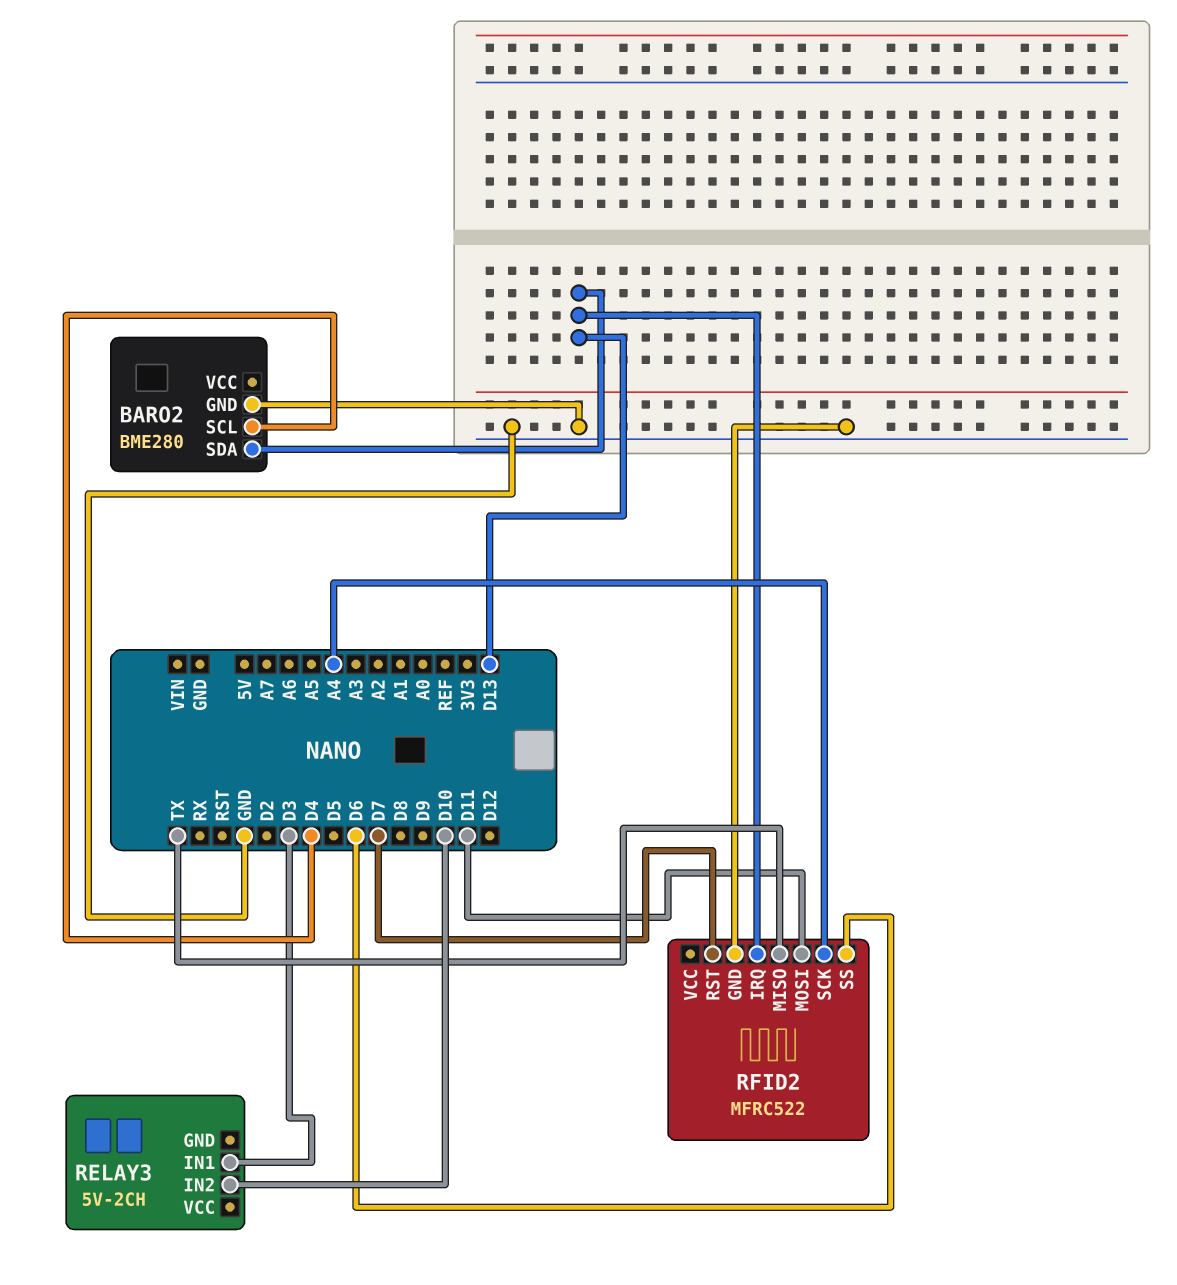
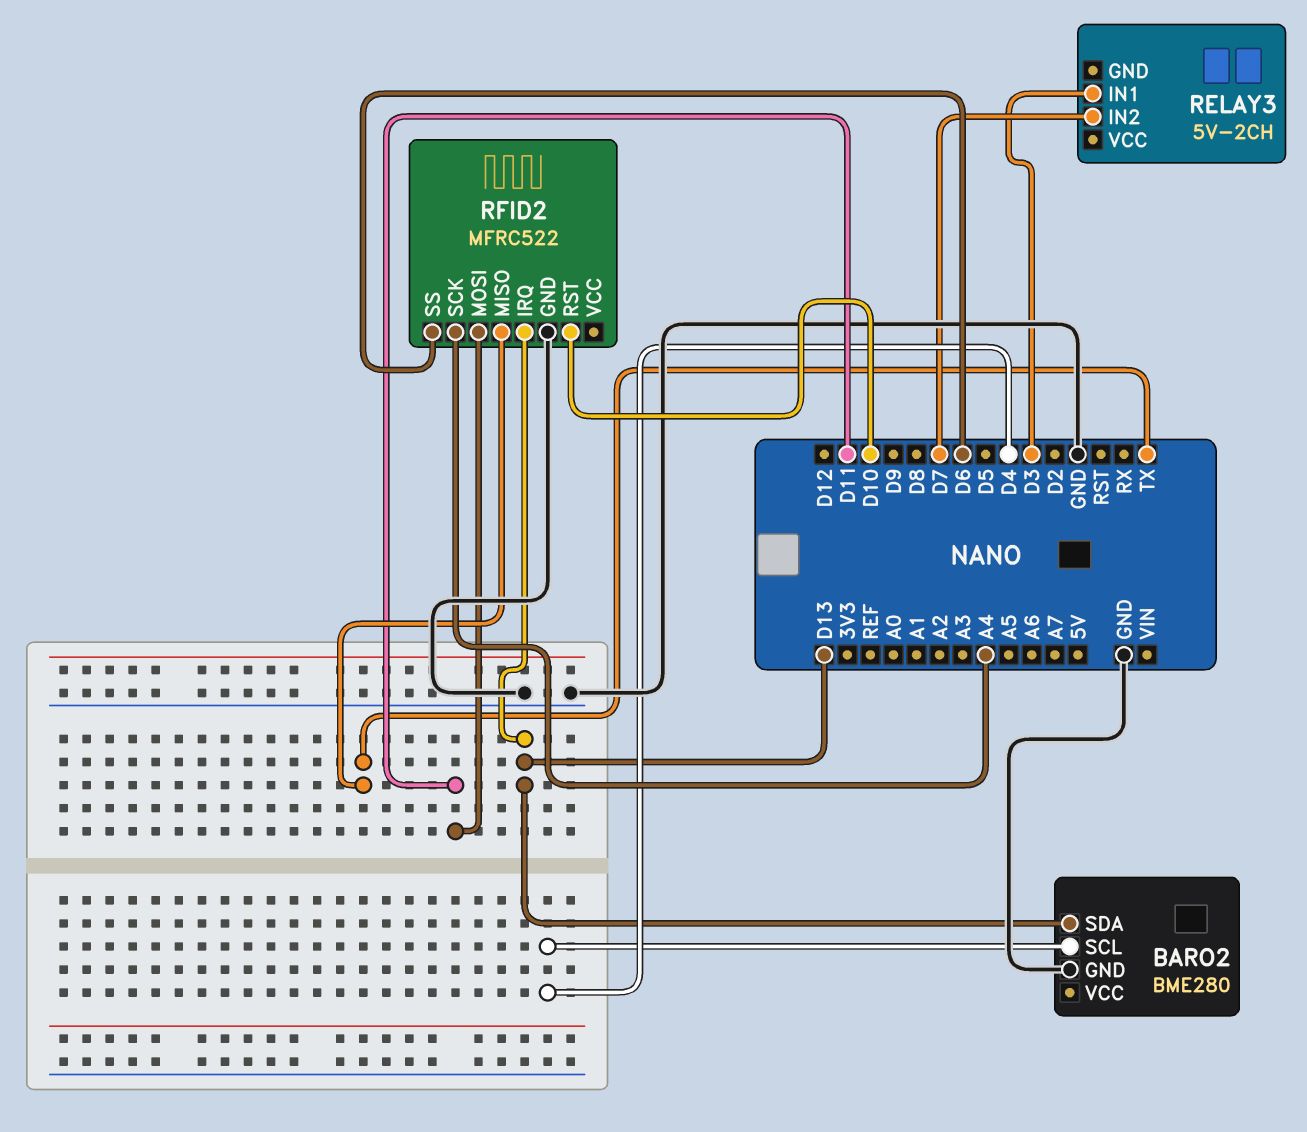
RELAY3 pin IN2: D10 -> D7
RFID2 pin RST: D7 -> D10

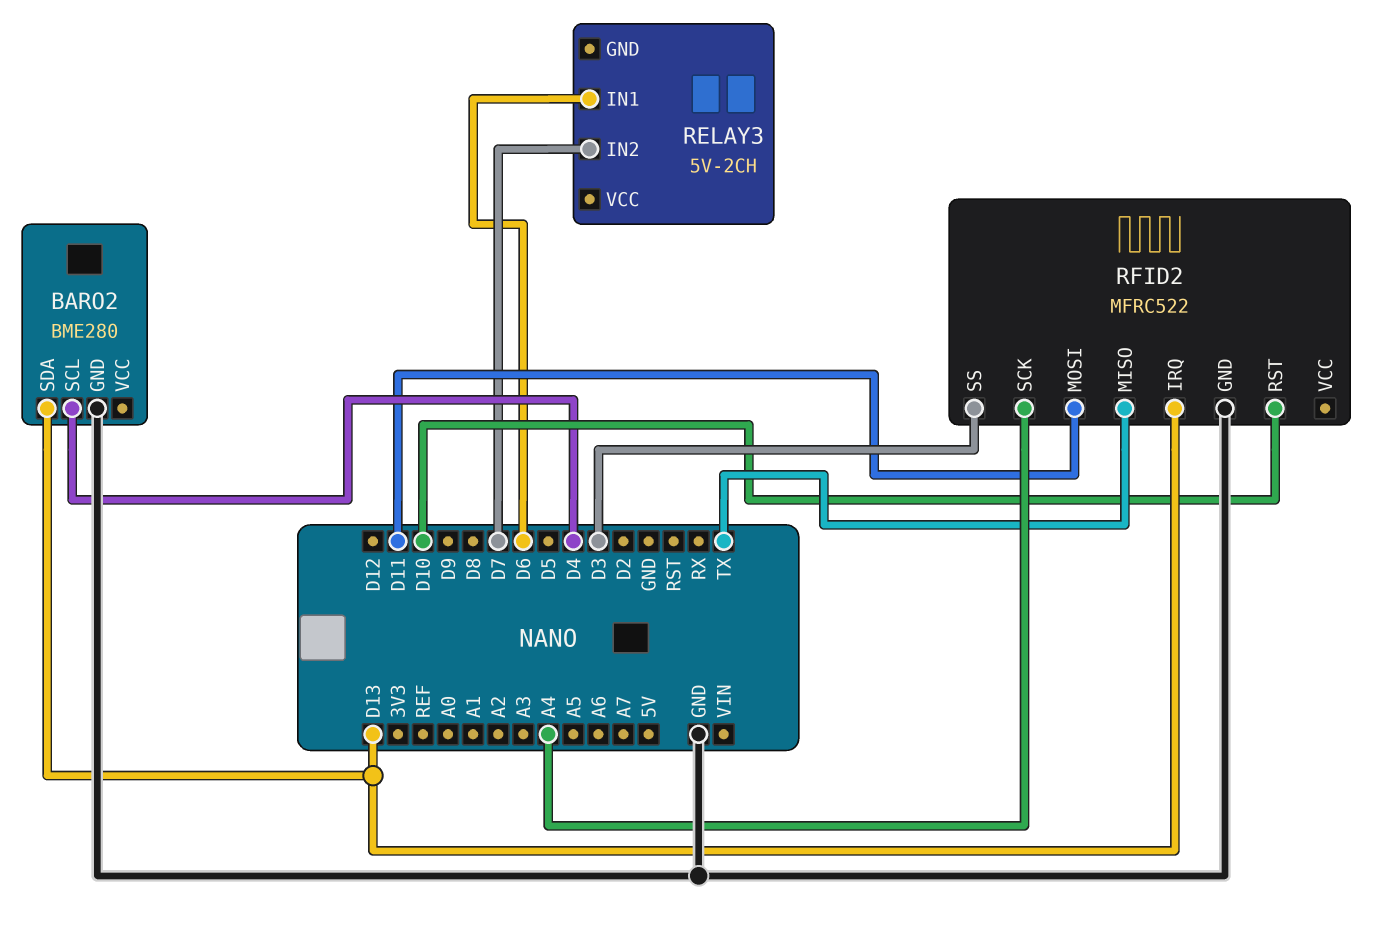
RELAY3 pin IN1: D3 -> D6
RFID2 pin SS: D6 -> D3

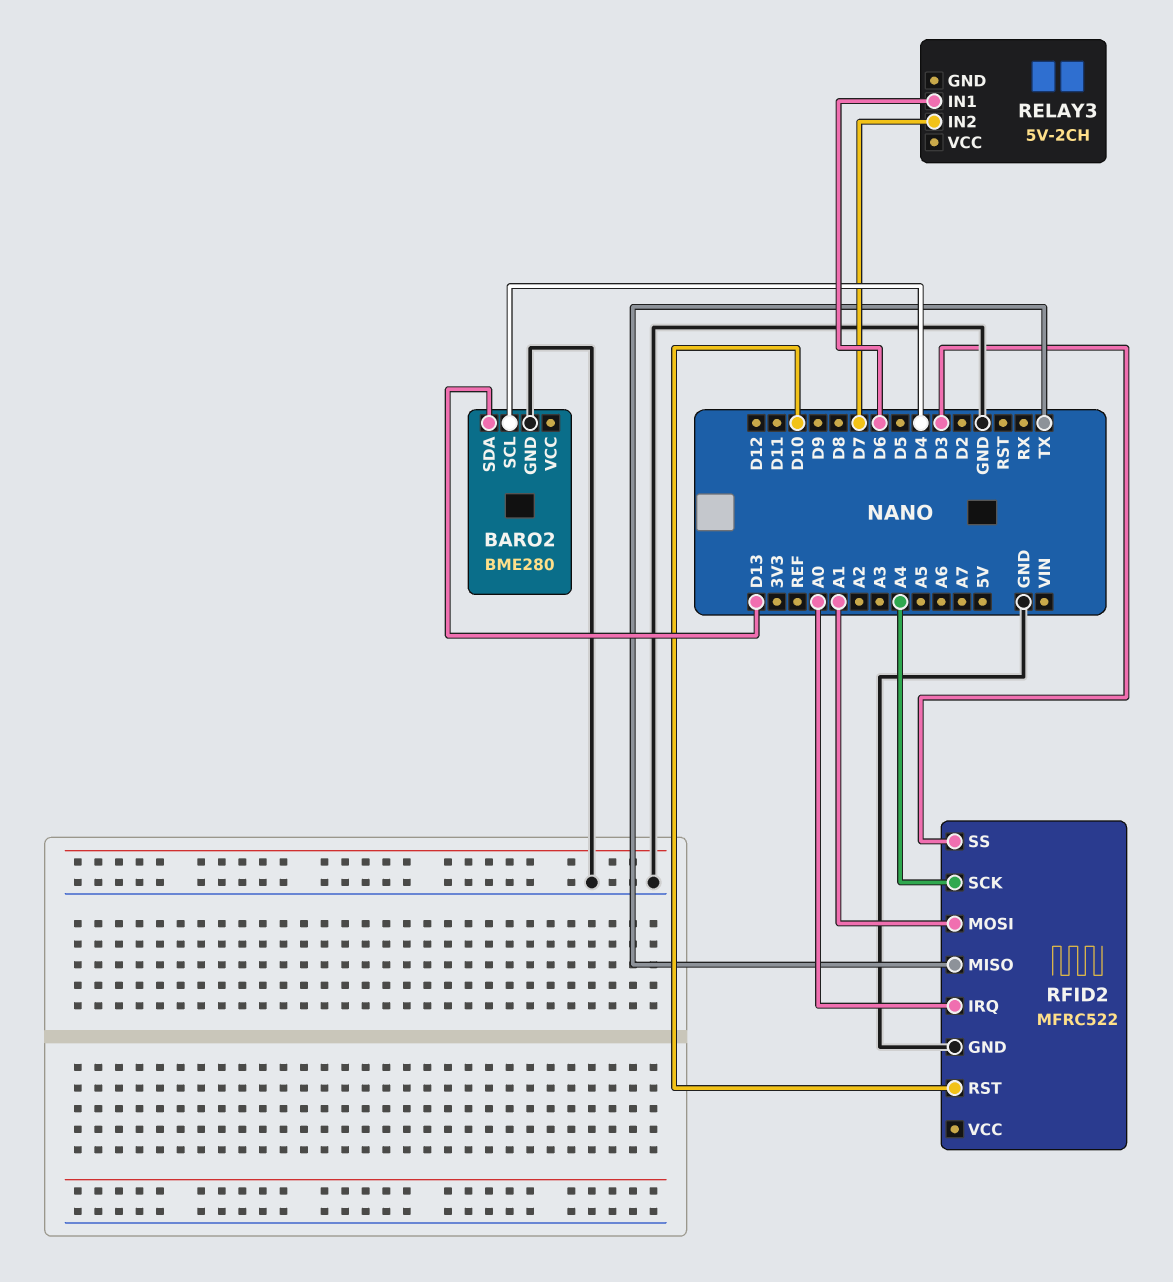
RFID2 pin IRQ: D13 -> A0
RFID2 pin MOSI: D11 -> A1

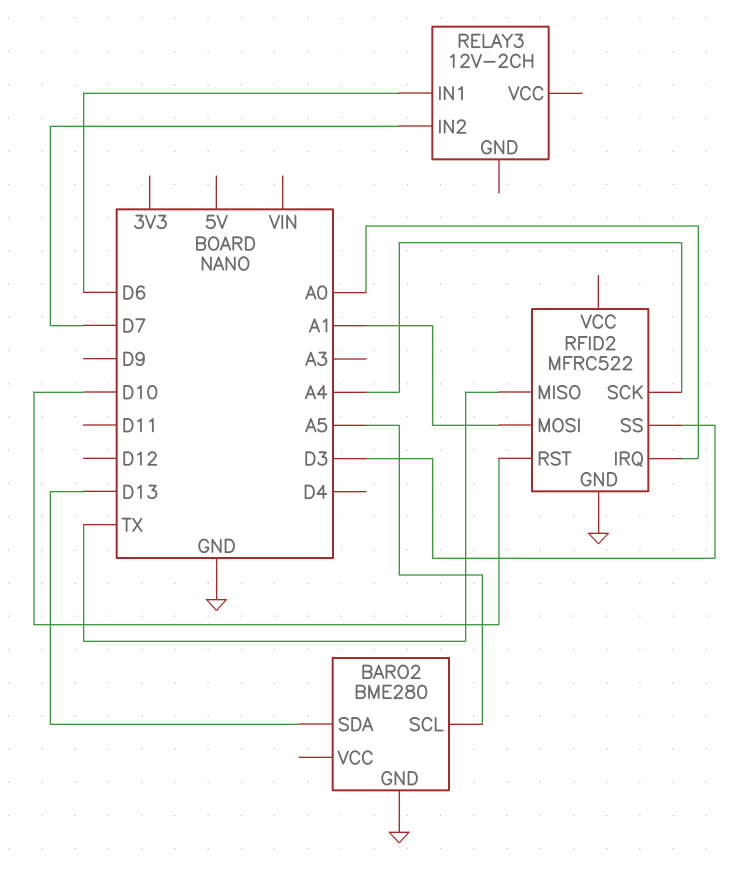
BARO2 pin SCL: D4 -> A5
RELAY3: 5V-2CH -> 12V-2CH

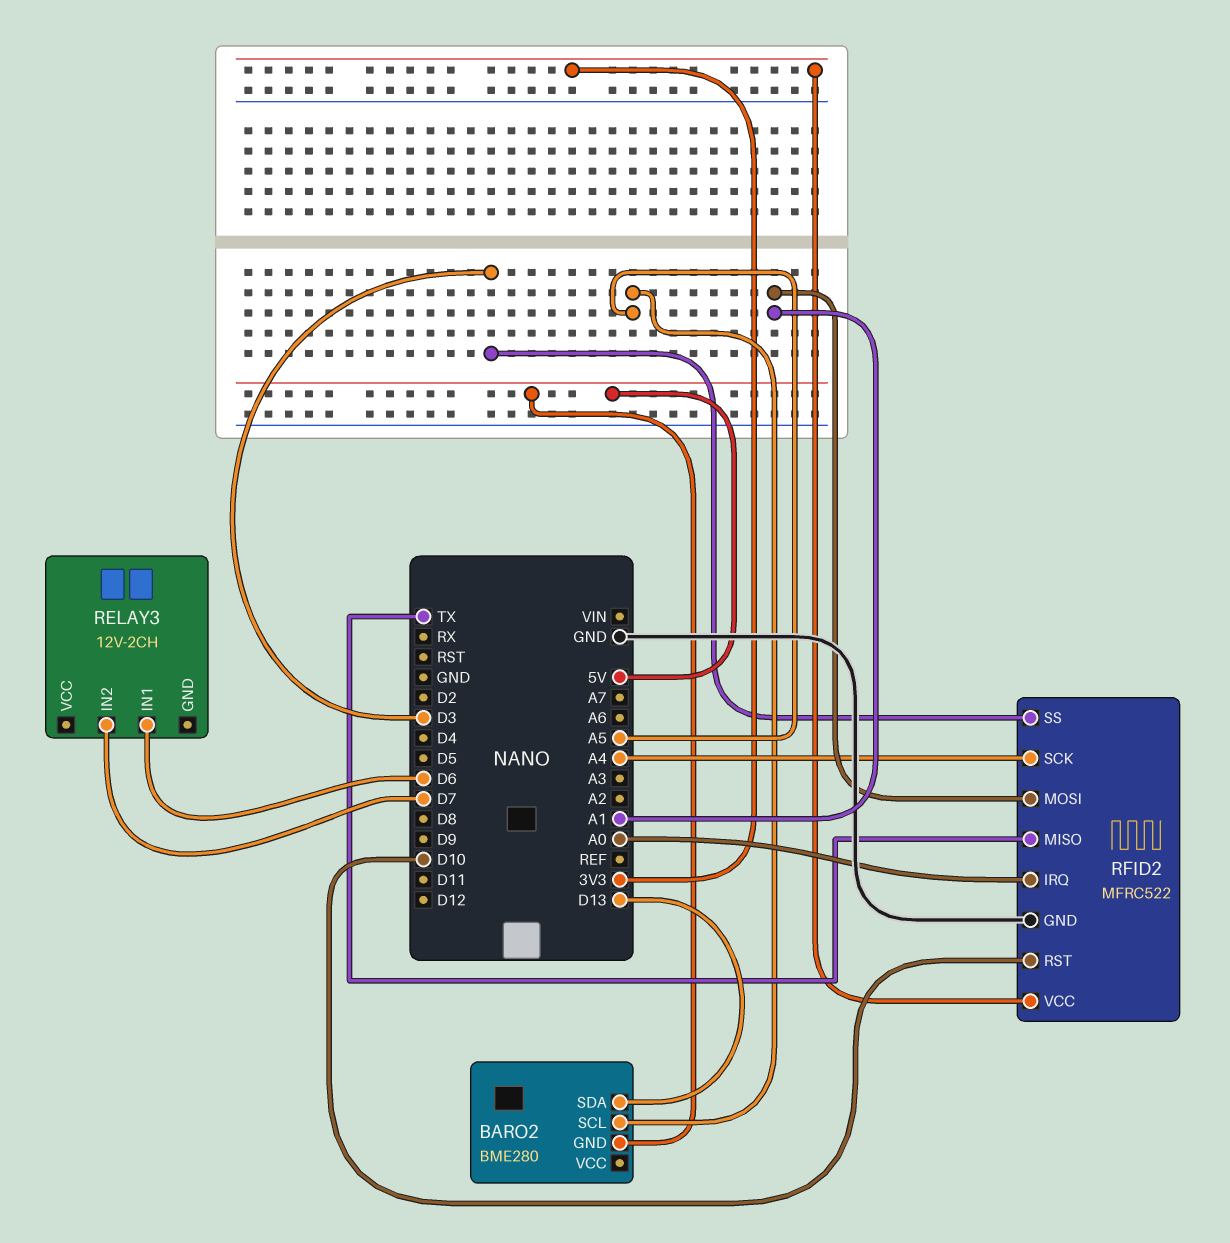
BARO2 pin GND: GND -> 5V
RFID2 pin VCC: none -> 3V3

